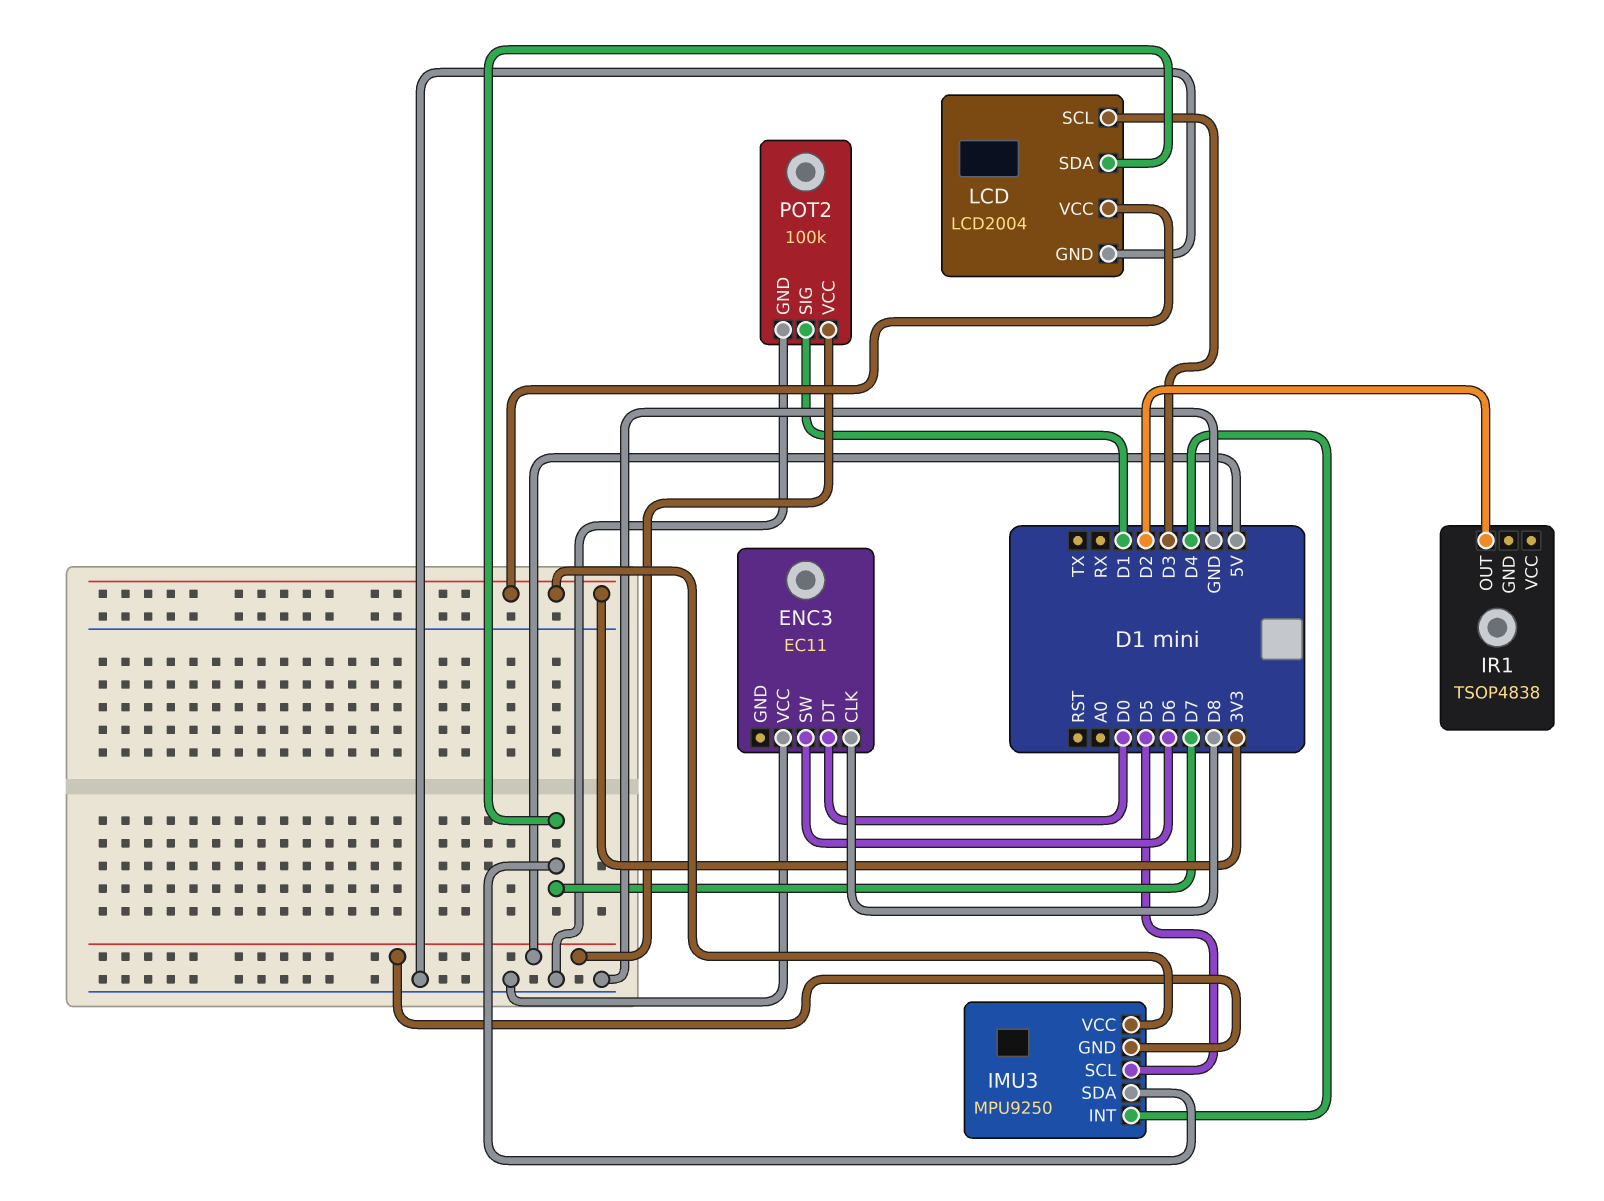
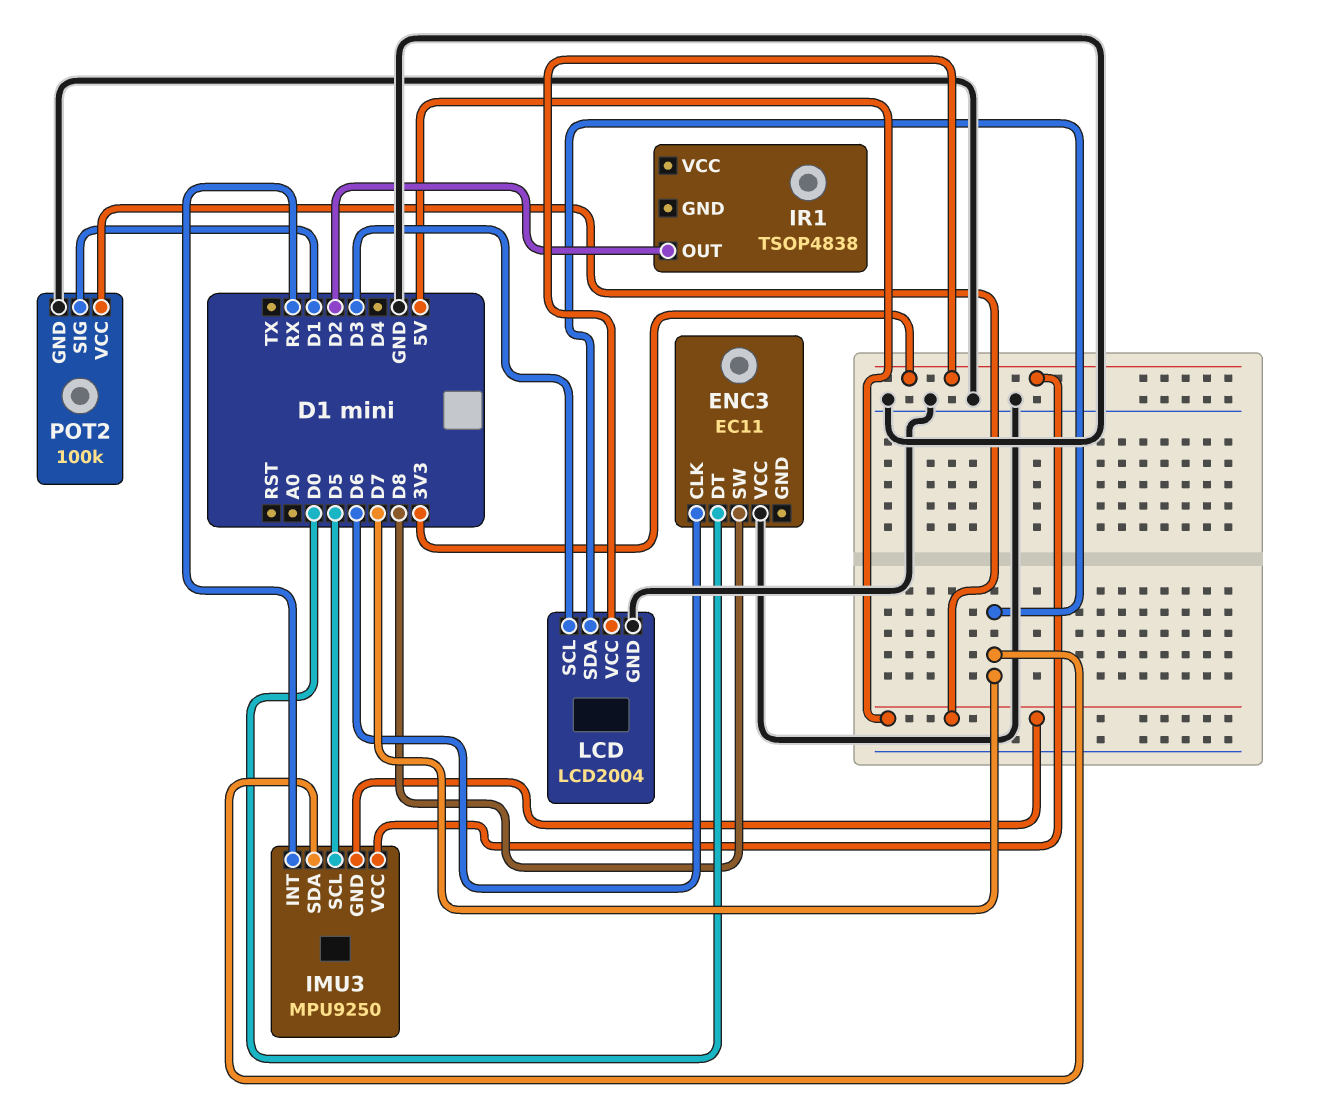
ENC3 pin CLK: D8 -> D6
ENC3 pin SW: D6 -> D8
IMU3 pin INT: D4 -> RX

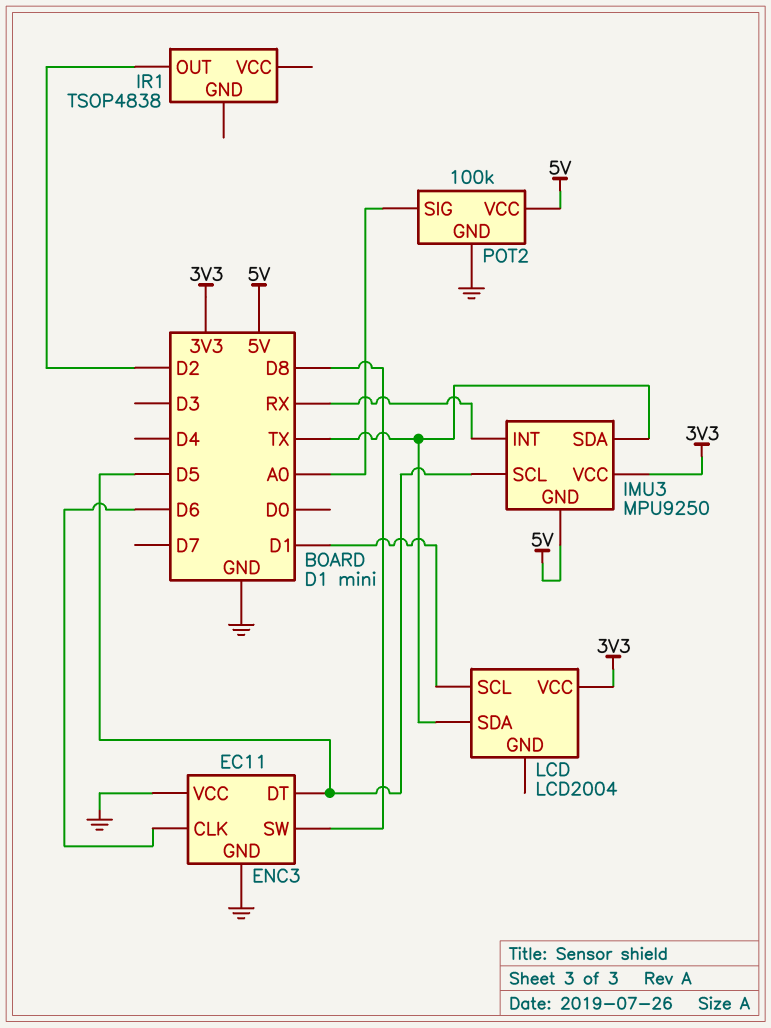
ENC3 pin DT: D0 -> D5
ENC3 pin GND: none -> GND
IMU3 pin SDA: D7 -> TX
LCD pin GND: GND -> none
LCD pin SCL: D3 -> D1
LCD pin SDA: D7 -> TX
POT2 pin SIG: D1 -> A0

